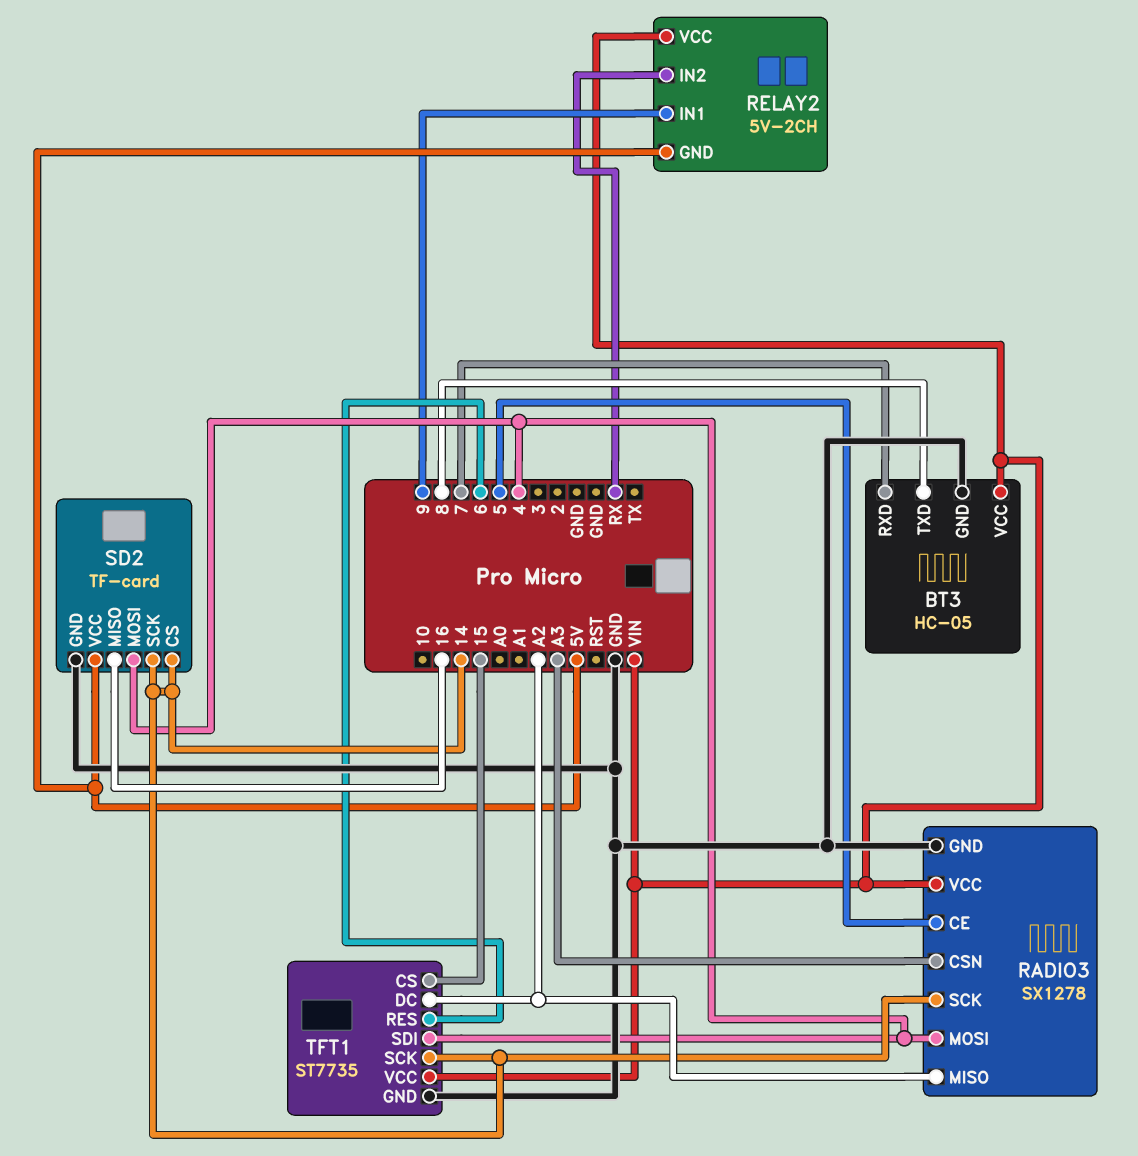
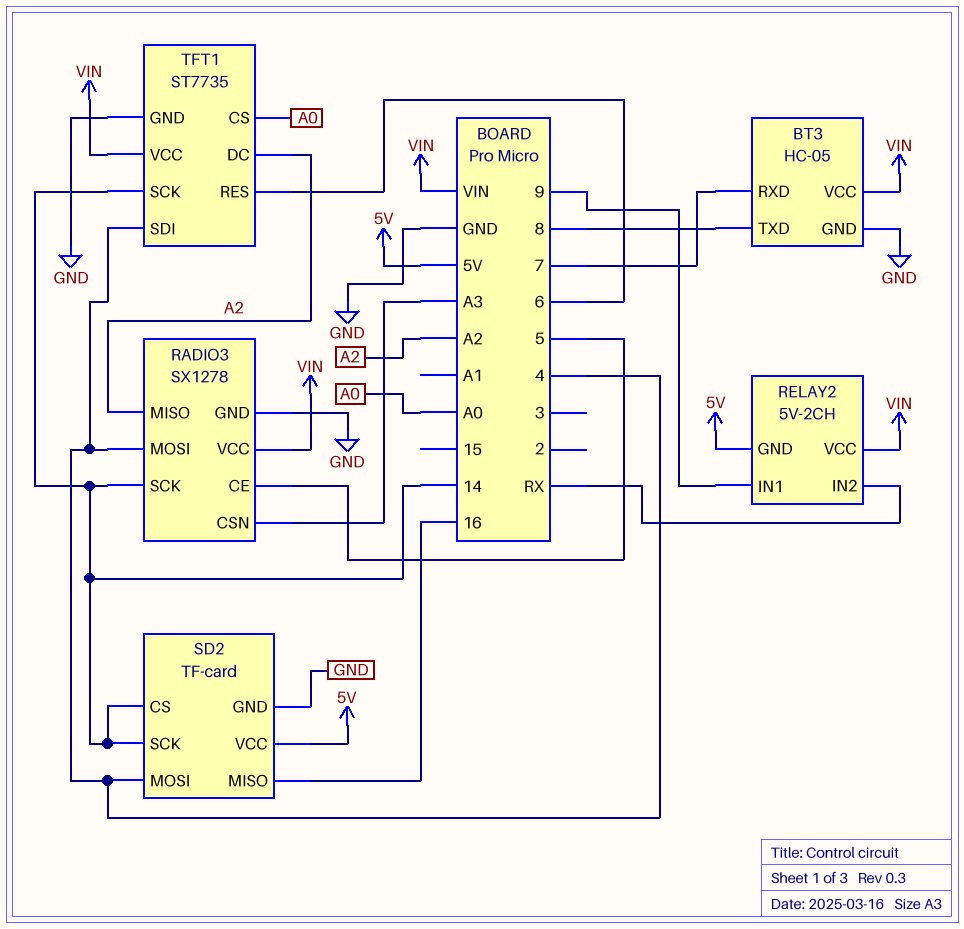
TFT1 pin CS: 15 -> A0

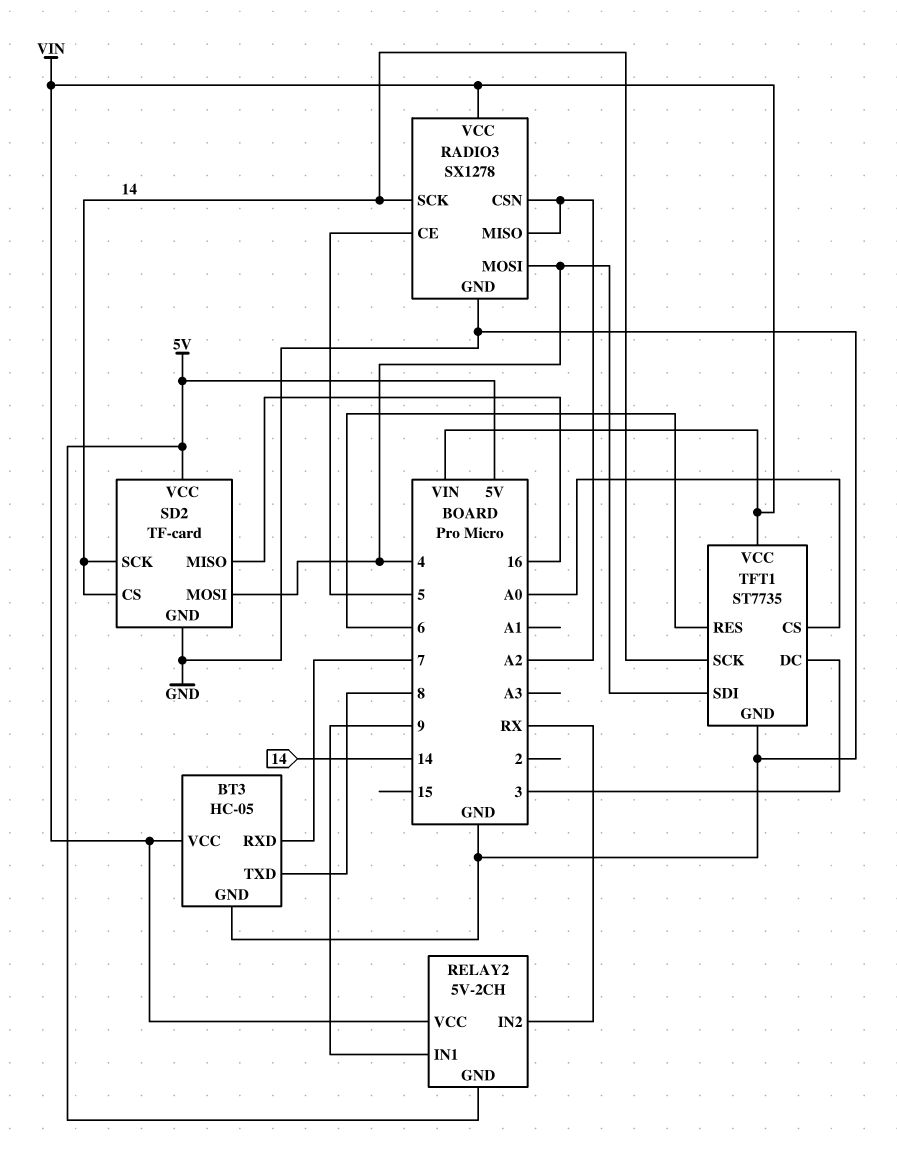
RADIO3 pin CSN: A3 -> A2
TFT1 pin DC: A2 -> 3

